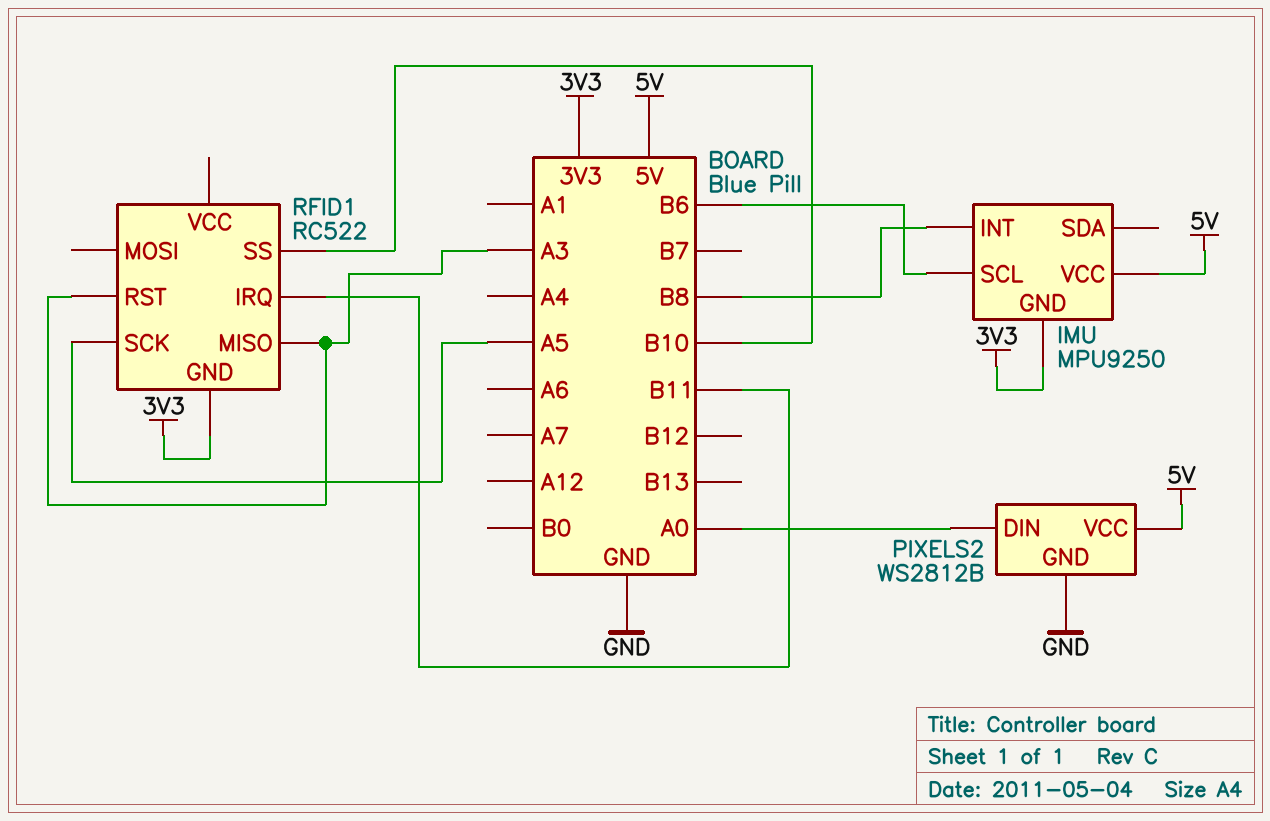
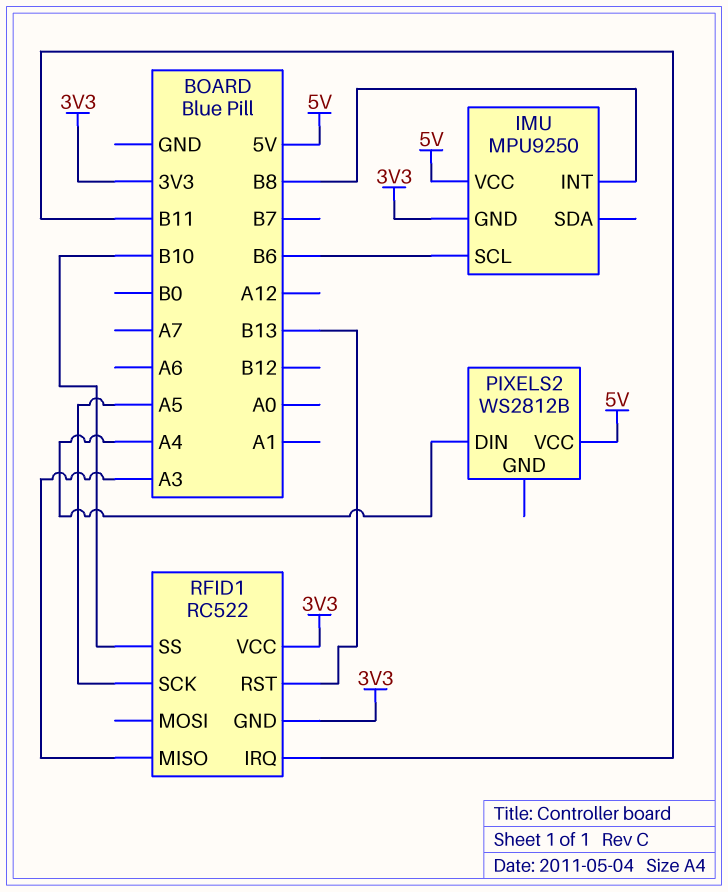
PIXELS2 pin DIN: A0 -> A4
PIXELS2 pin GND: GND -> none
RFID1 pin RST: A3 -> B13
RFID1 pin VCC: none -> 3V3

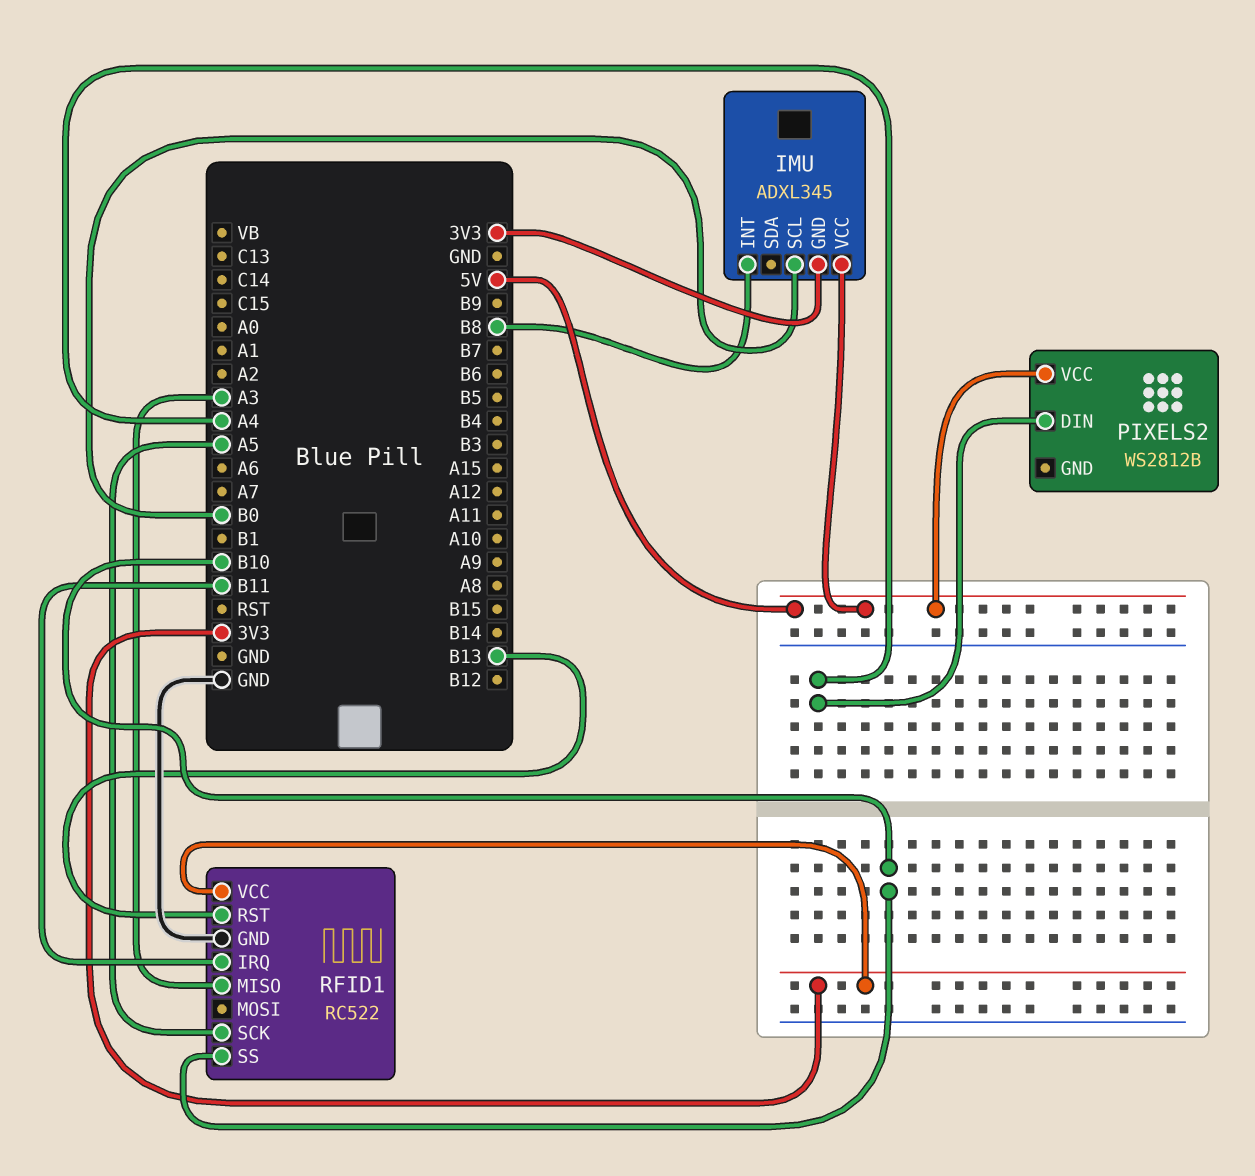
IMU: MPU9250 -> ADXL345
IMU pin SCL: B6 -> B0
RFID1 pin GND: 3V3 -> GND

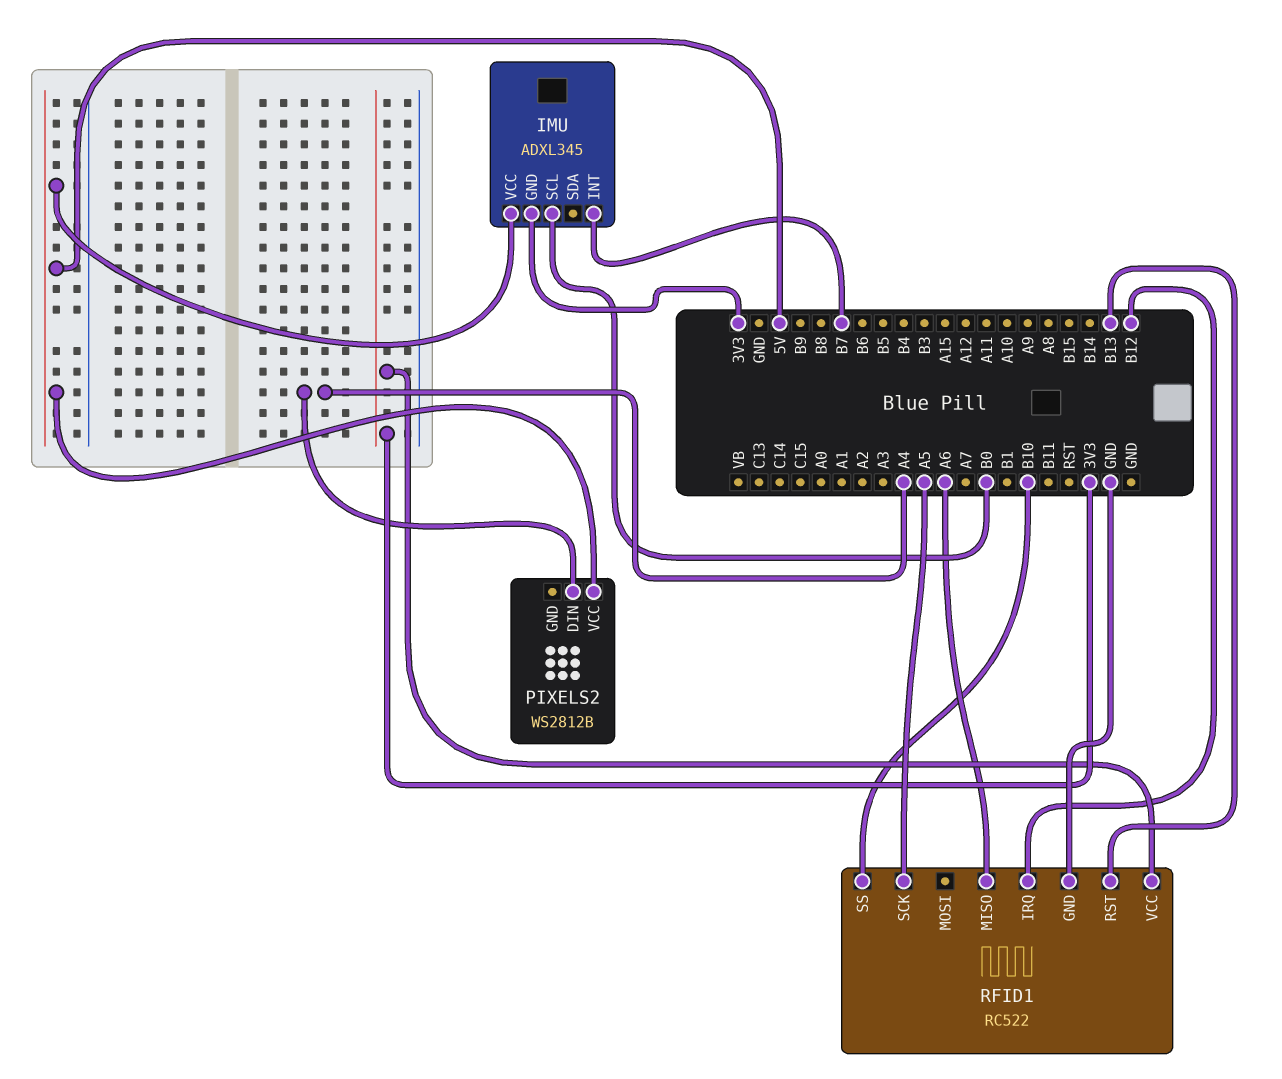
IMU pin INT: B8 -> B7
RFID1 pin IRQ: B11 -> B12
RFID1 pin MISO: A3 -> A6

